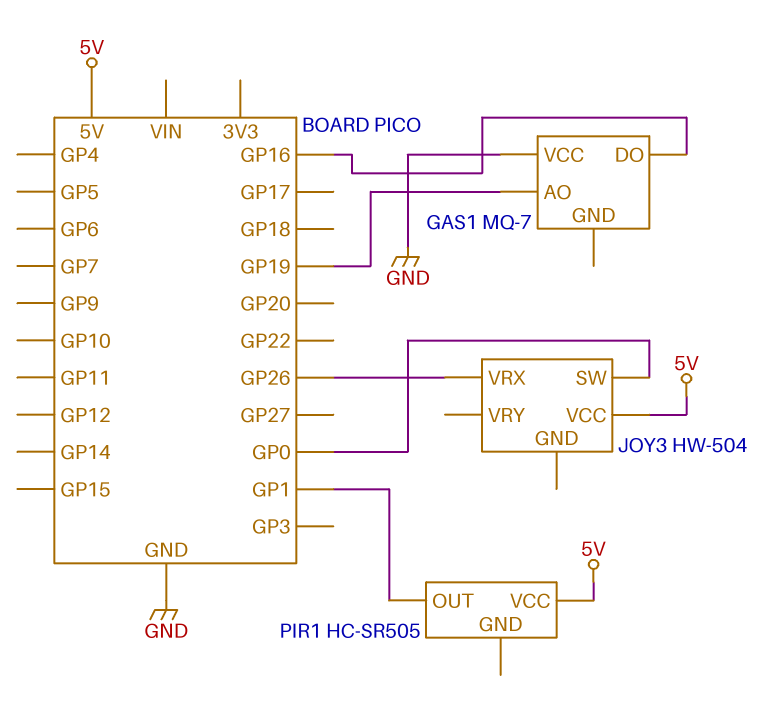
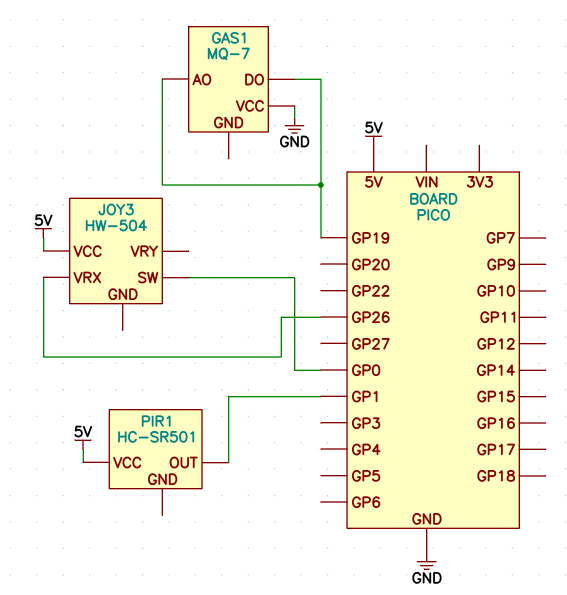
GAS1 pin DO: GP16 -> GP19
PIR1: HC-SR505 -> HC-SR501

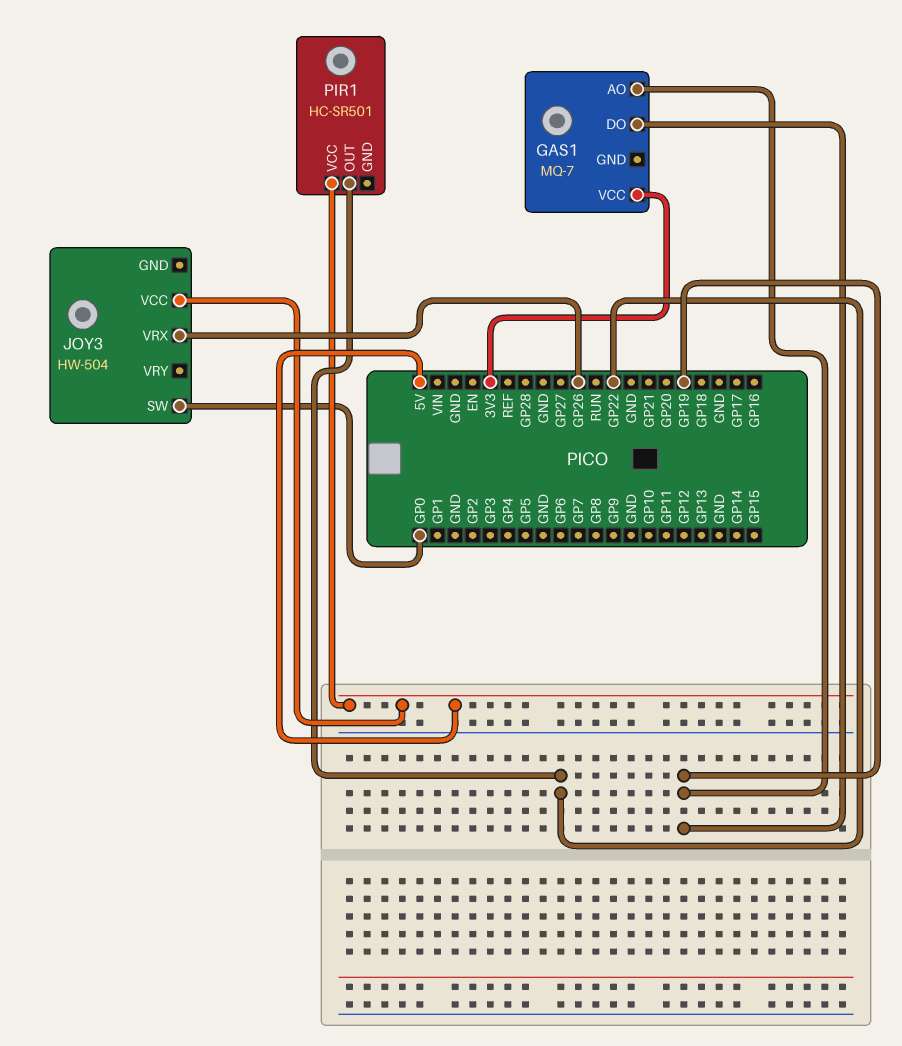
GAS1 pin VCC: GND -> 3V3
PIR1 pin OUT: GP1 -> GP22

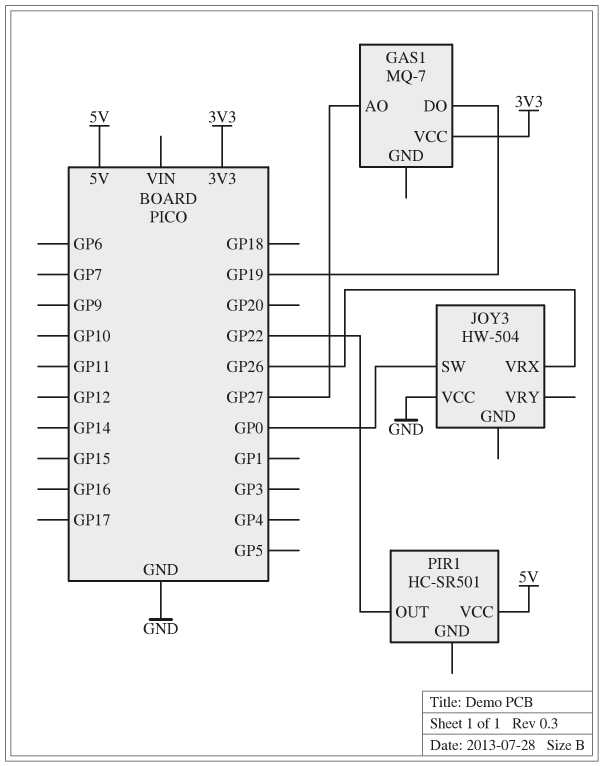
GAS1 pin AO: GP19 -> GP27
JOY3 pin VCC: 5V -> GND

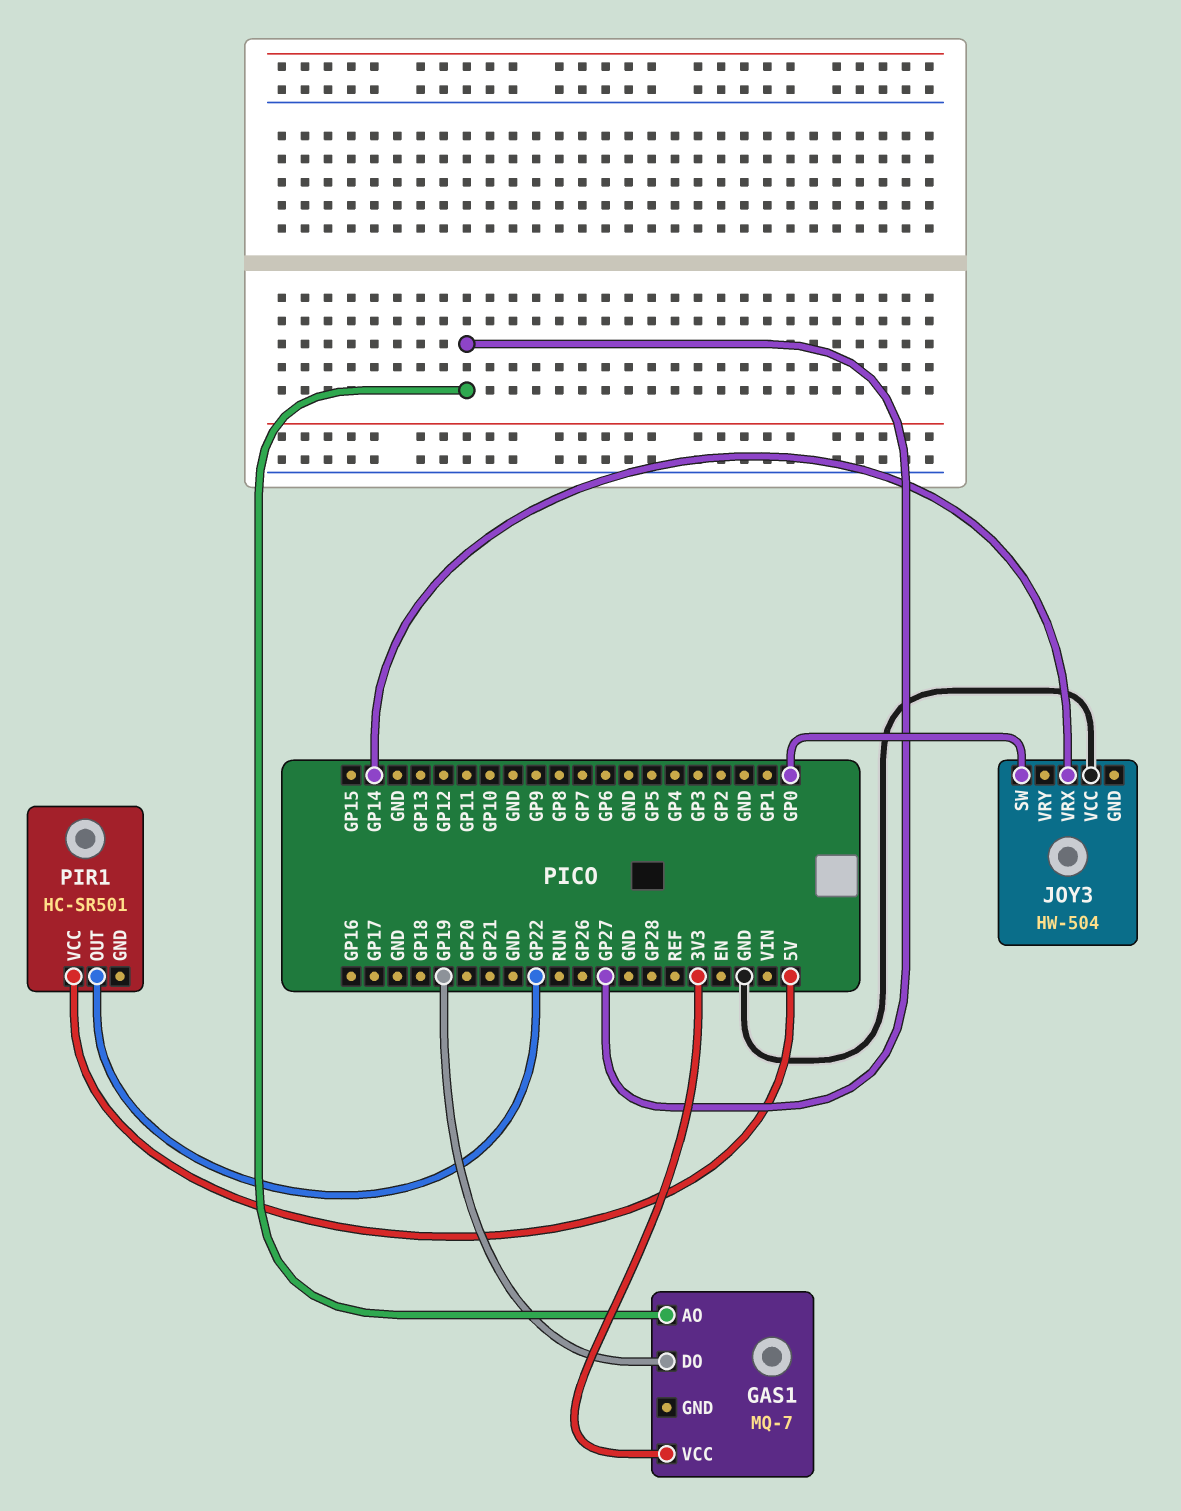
JOY3 pin VRX: GP26 -> GP14

